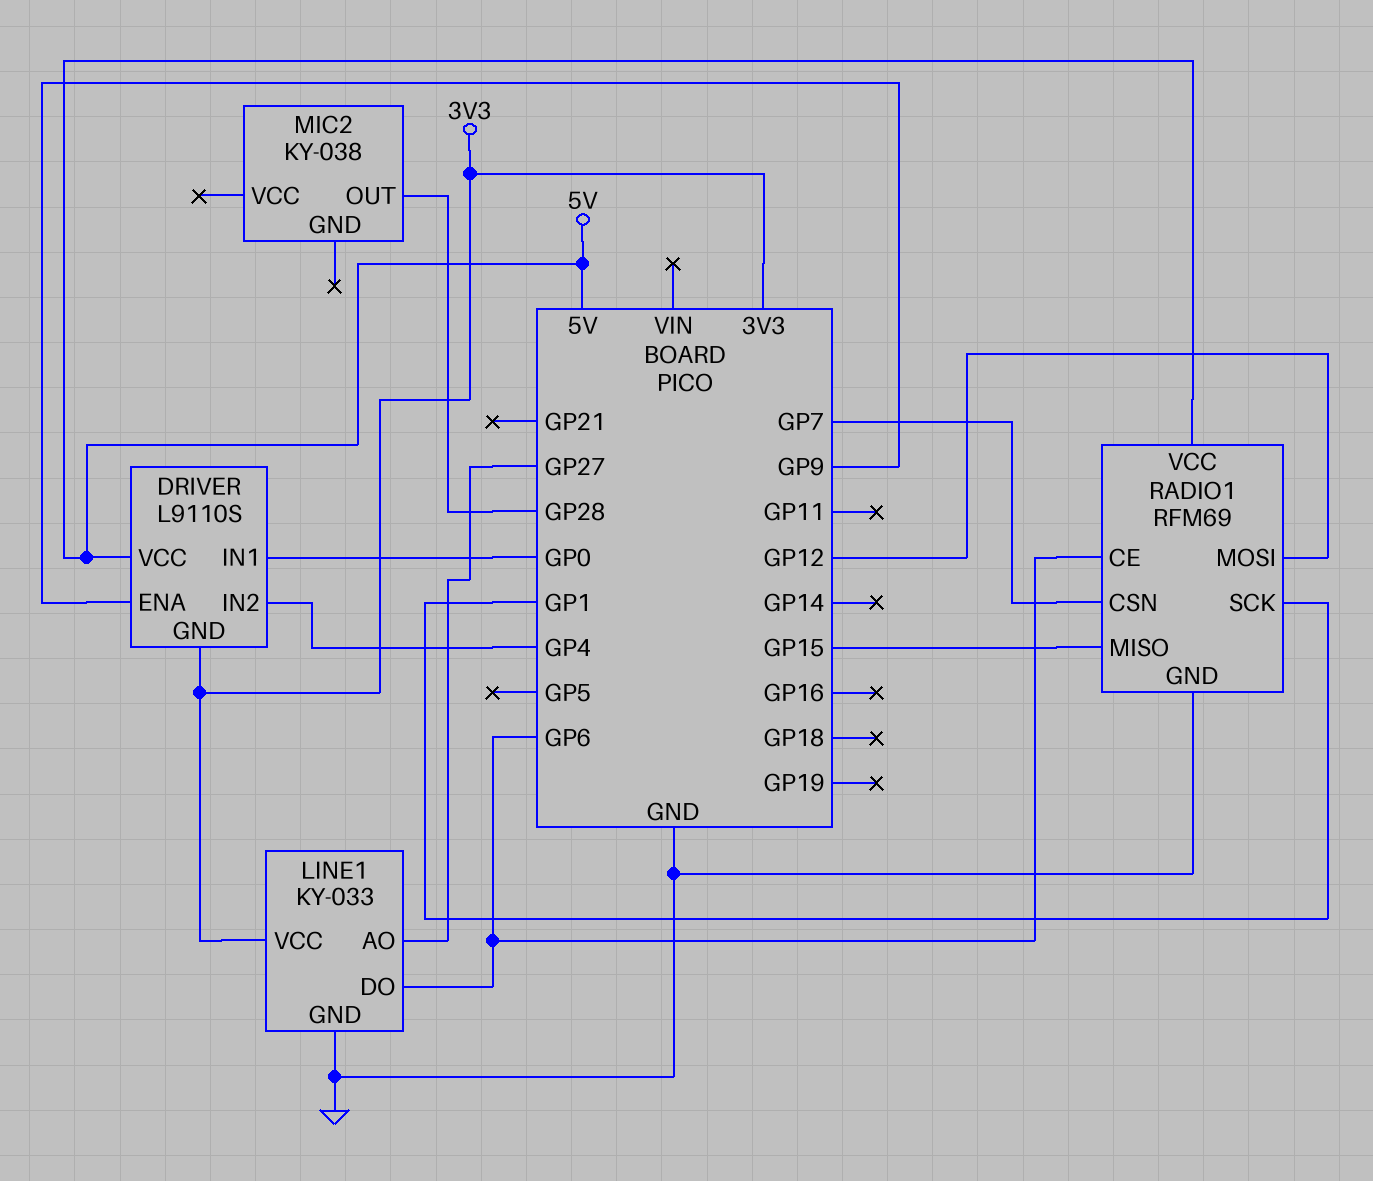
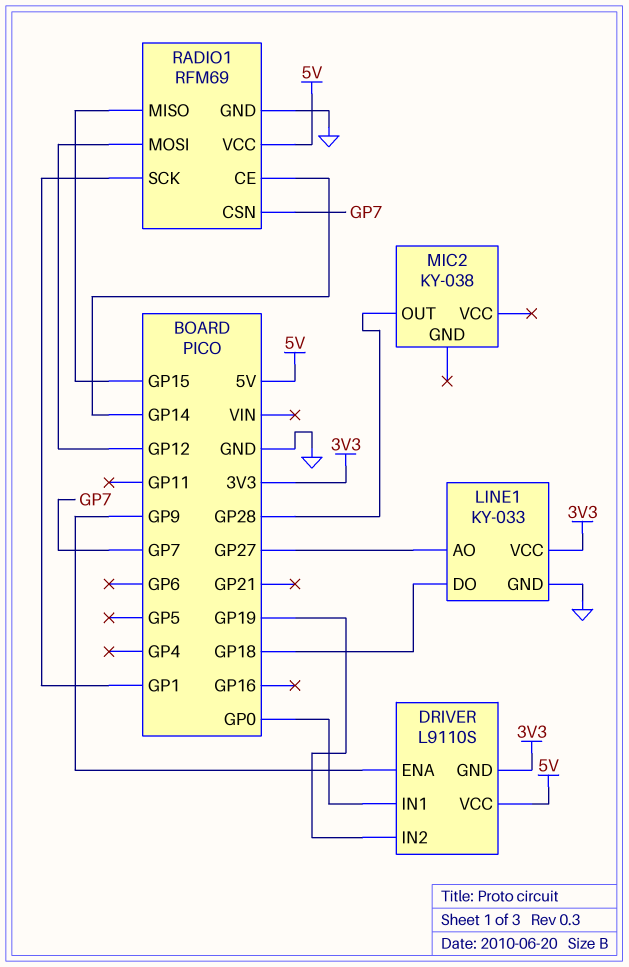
DRIVER pin IN2: GP4 -> GP19
LINE1 pin DO: GP6 -> GP18
RADIO1 pin CE: GP6 -> GP14

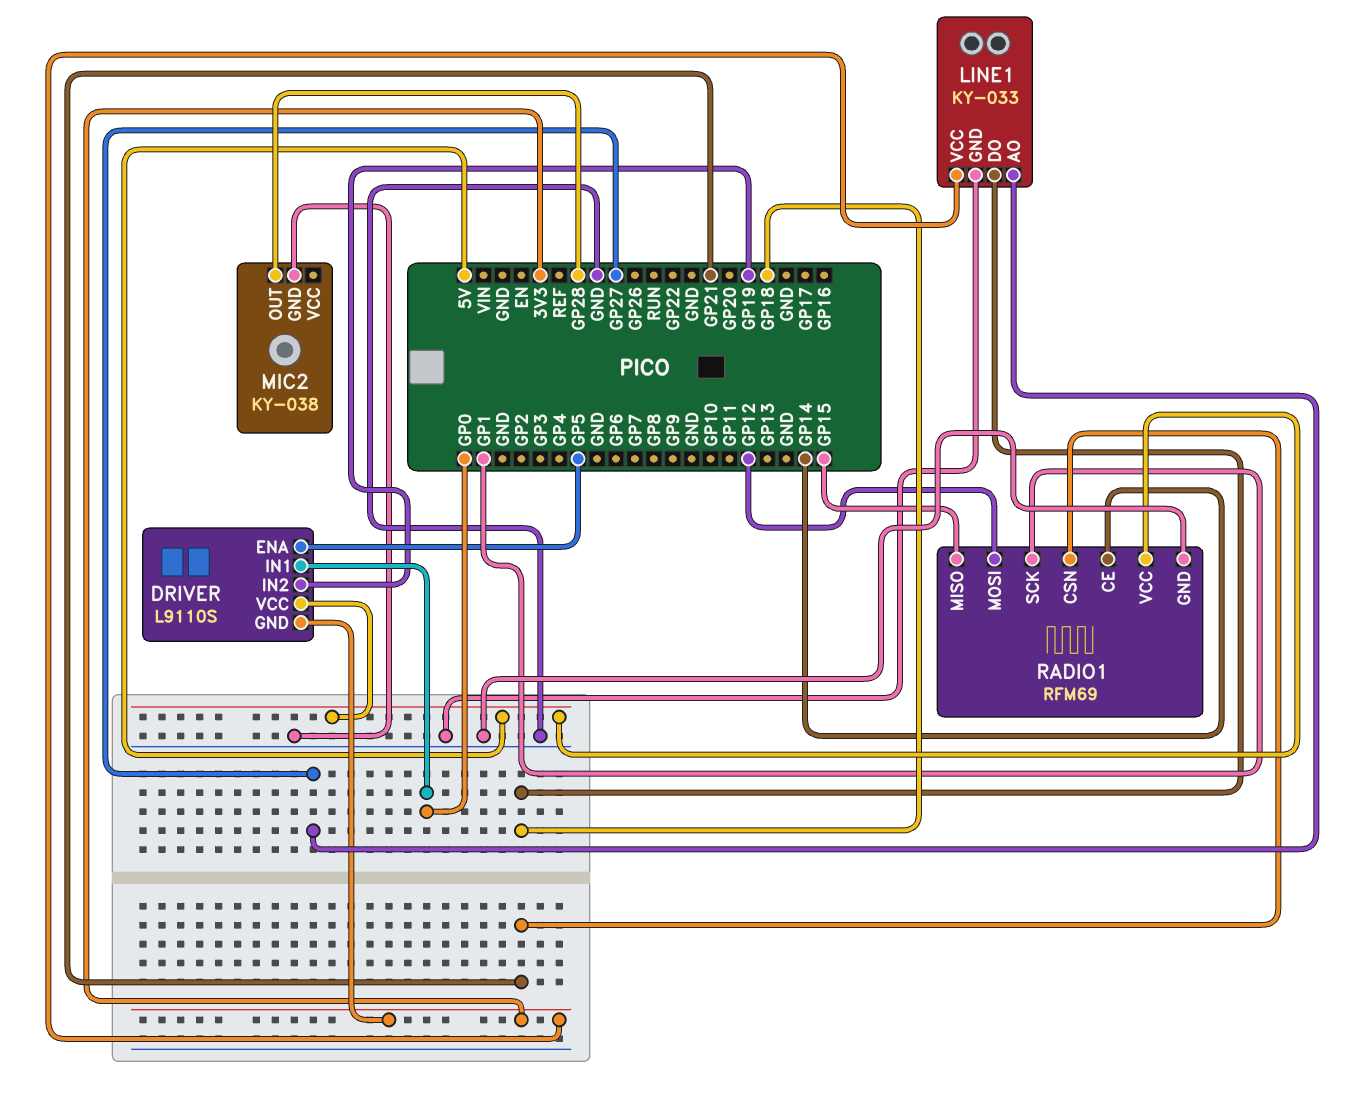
DRIVER pin ENA: GP9 -> GP5
MIC2 pin GND: none -> GND
RADIO1 pin CSN: GP7 -> GP21

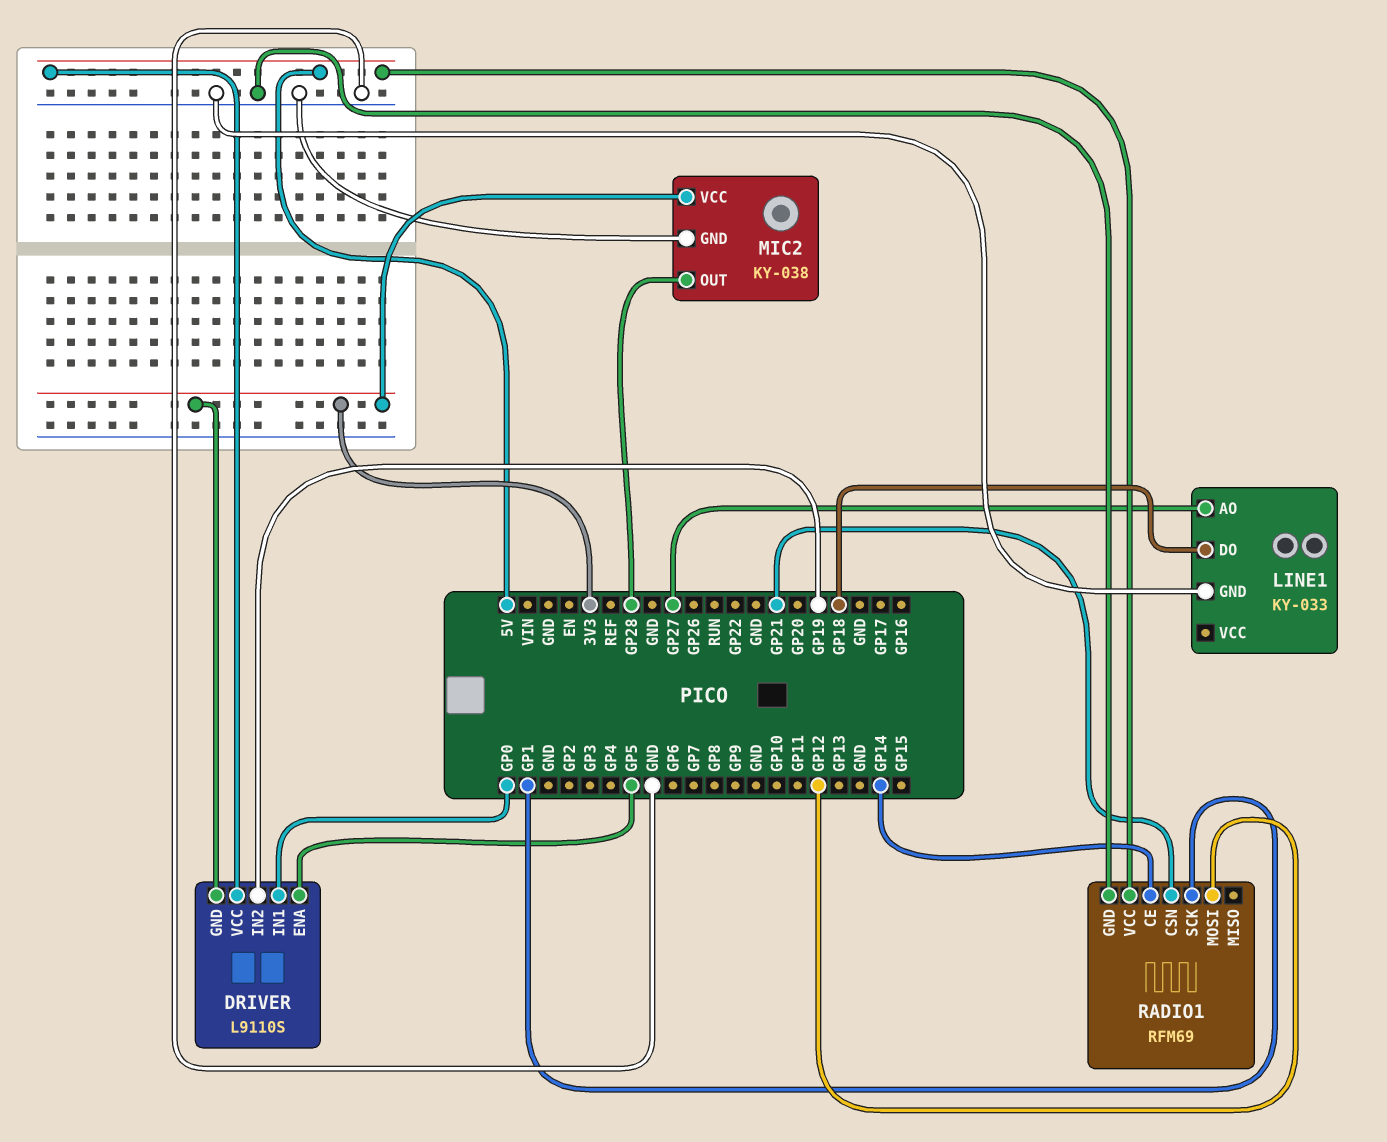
LINE1 pin VCC: 3V3 -> none
MIC2 pin VCC: none -> 3V3
RADIO1 pin MISO: GP15 -> none

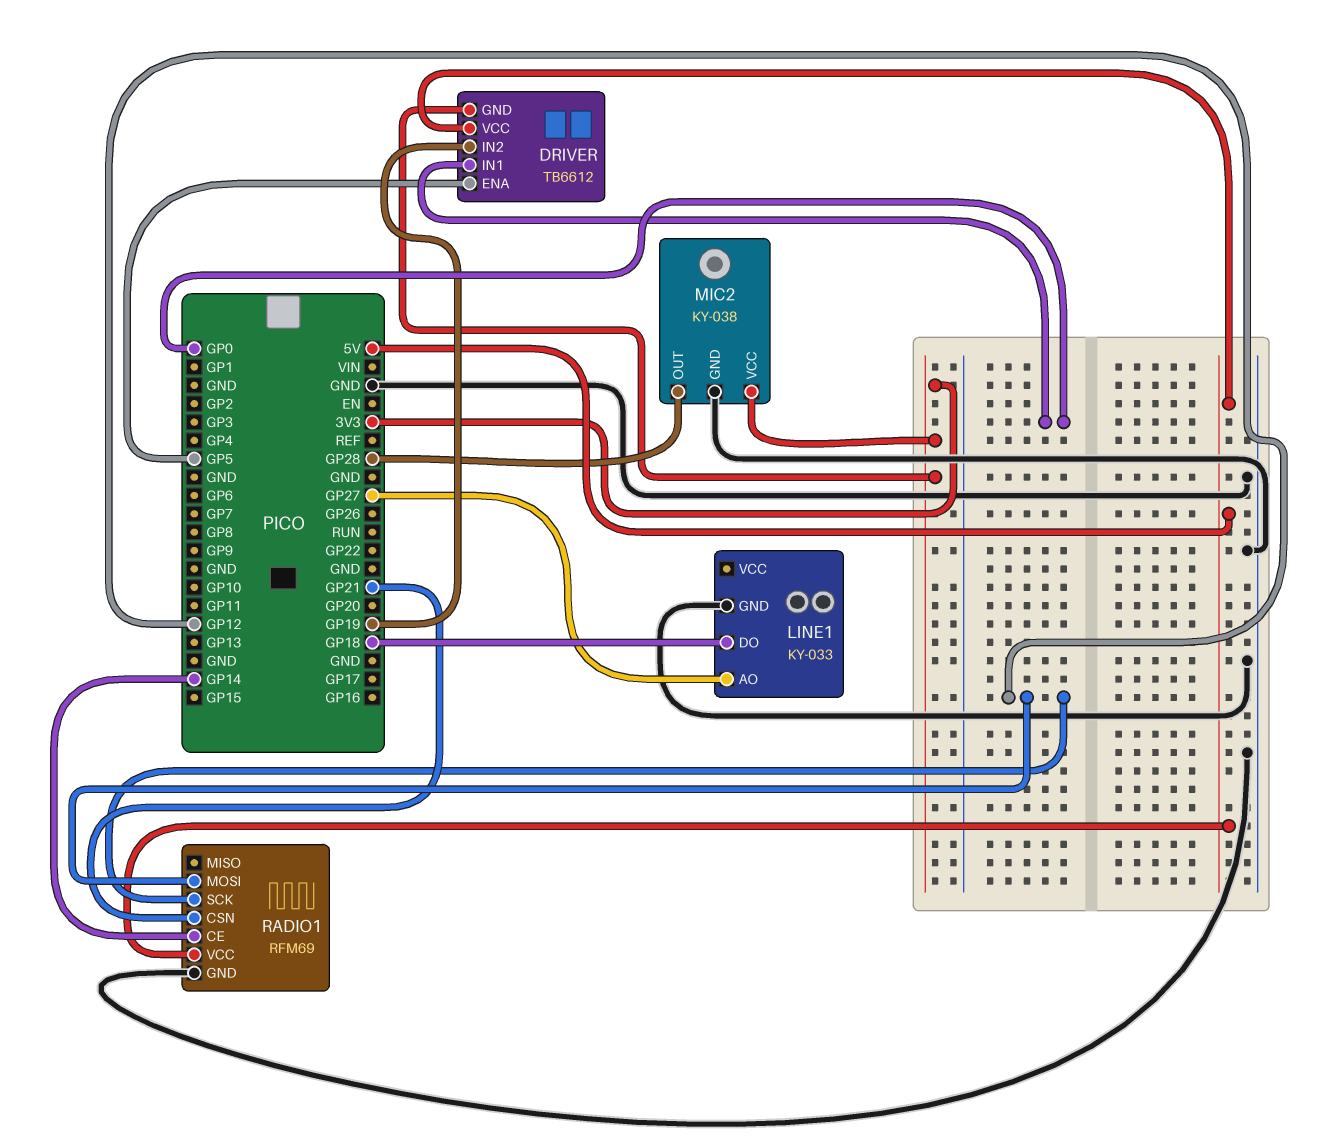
DRIVER: L9110S -> TB6612
RADIO1 pin SCK: GP1 -> GP12

